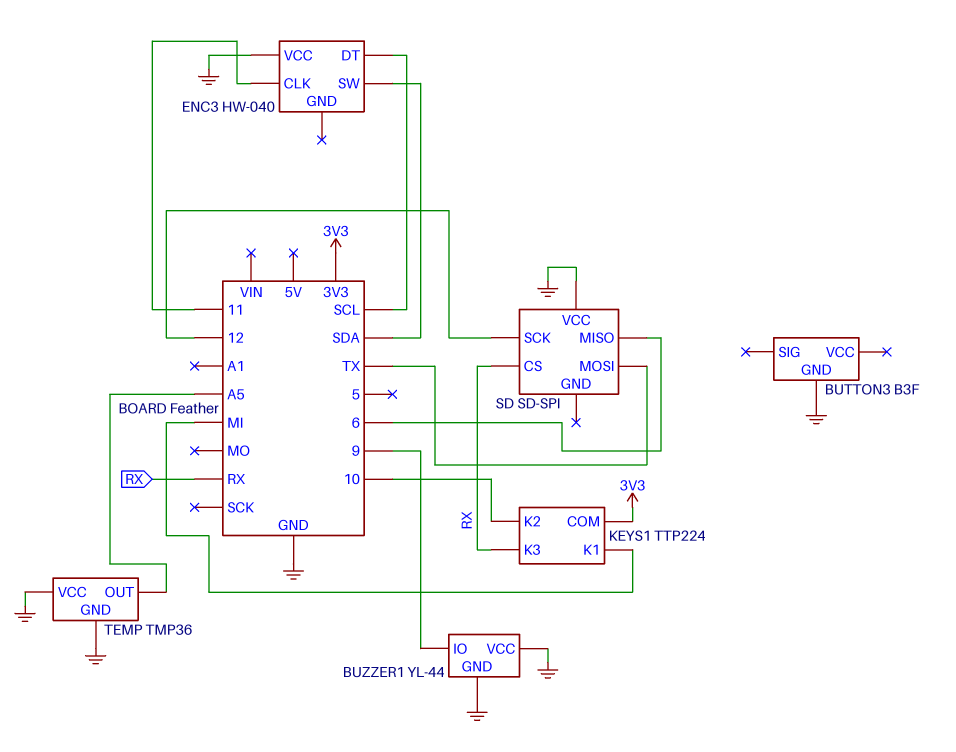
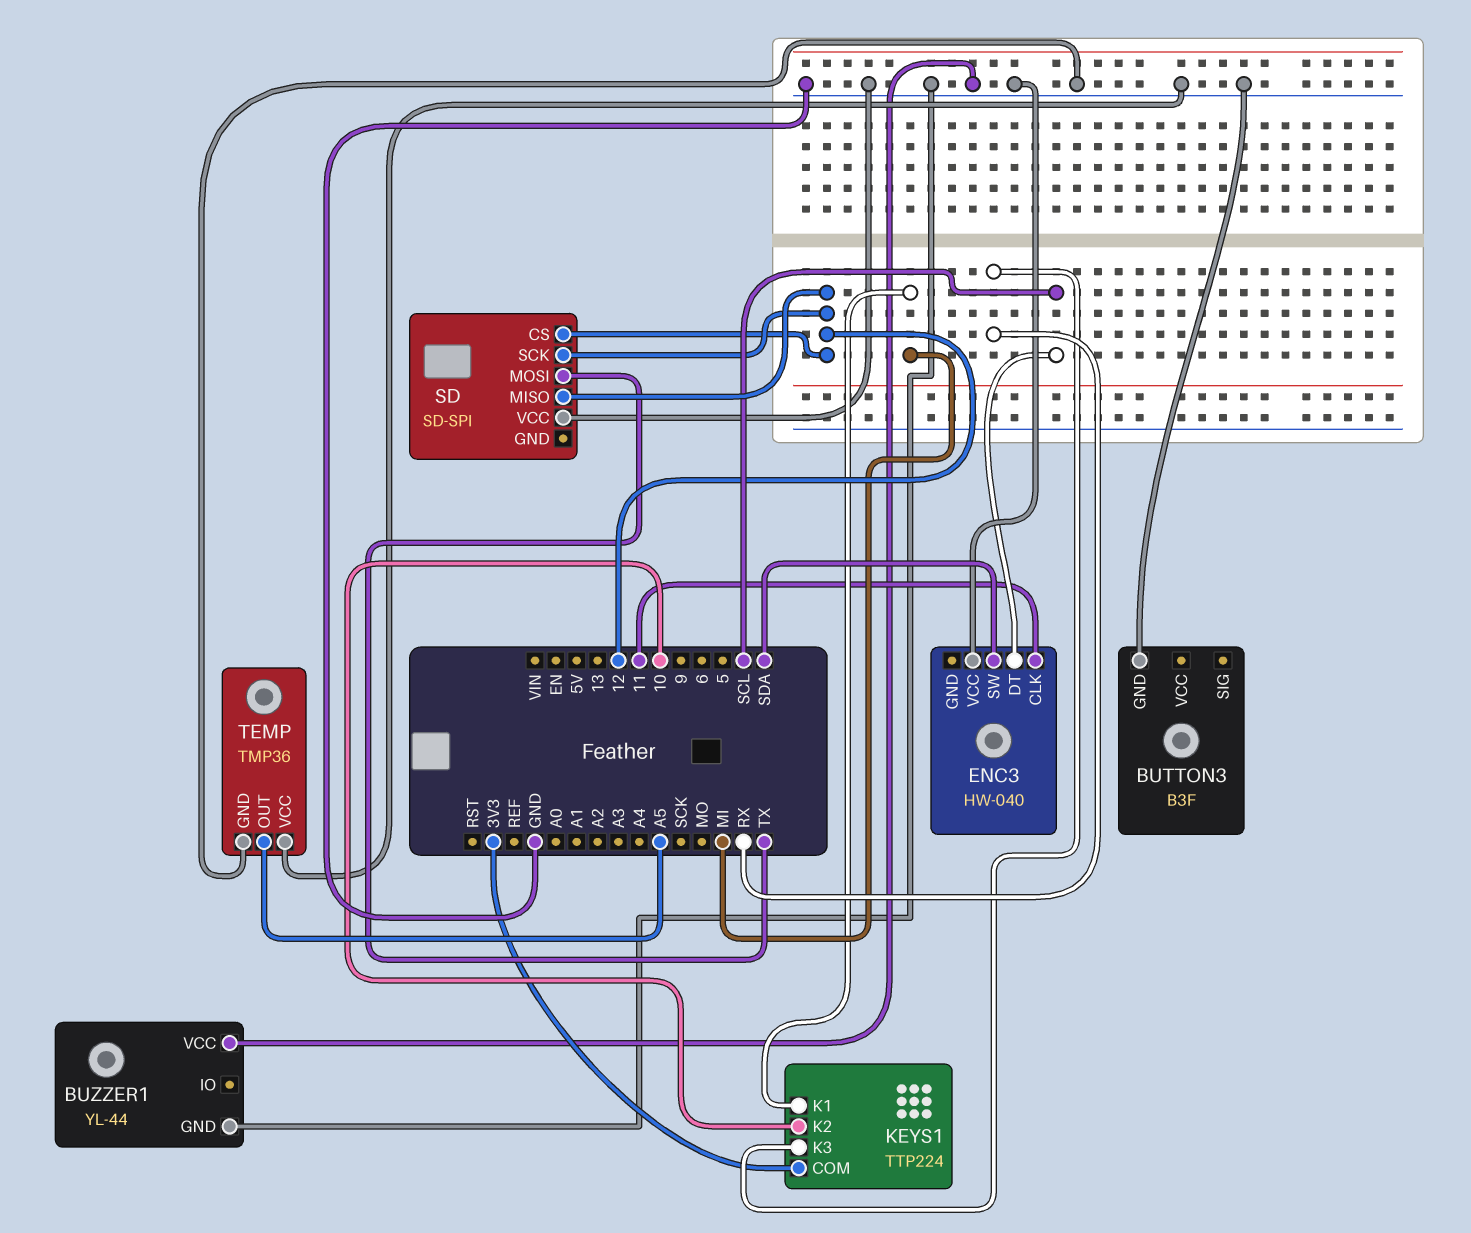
BUZZER1 pin IO: 9 -> none
SD pin CS: RX -> 12
SD pin MISO: 6 -> 12

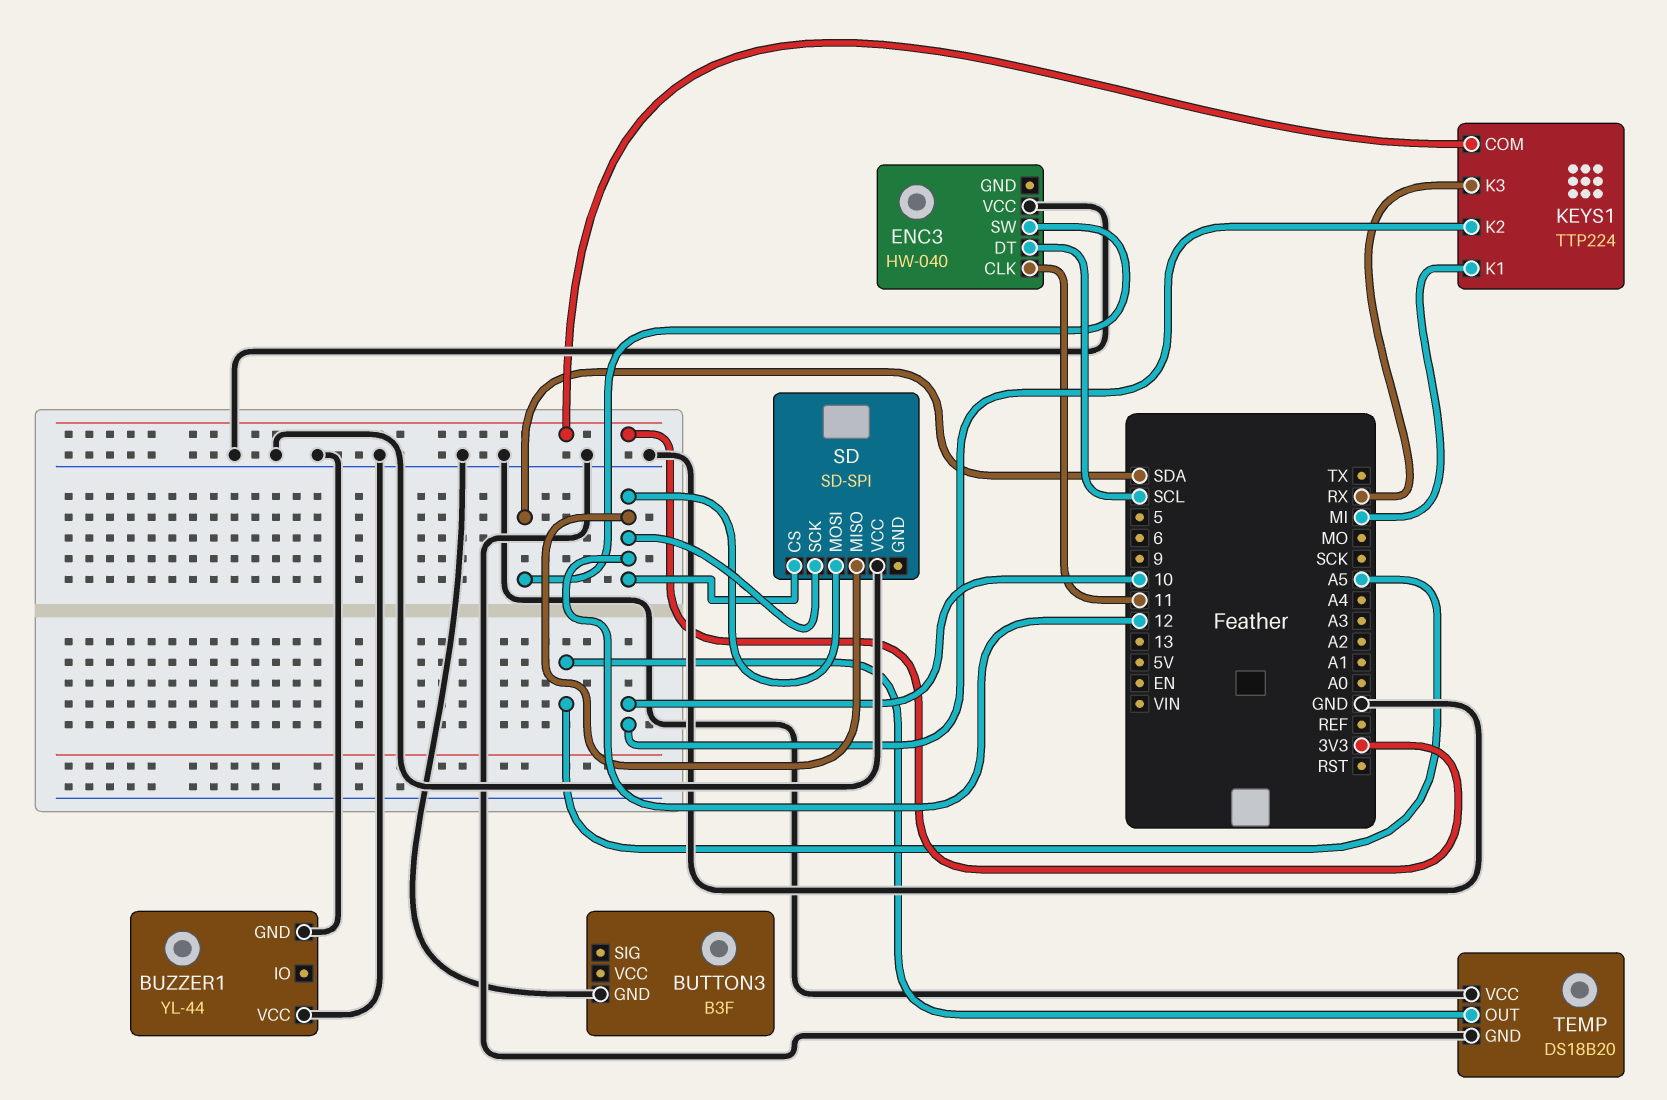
SD pin MOSI: TX -> 12
TEMP: TMP36 -> DS18B20

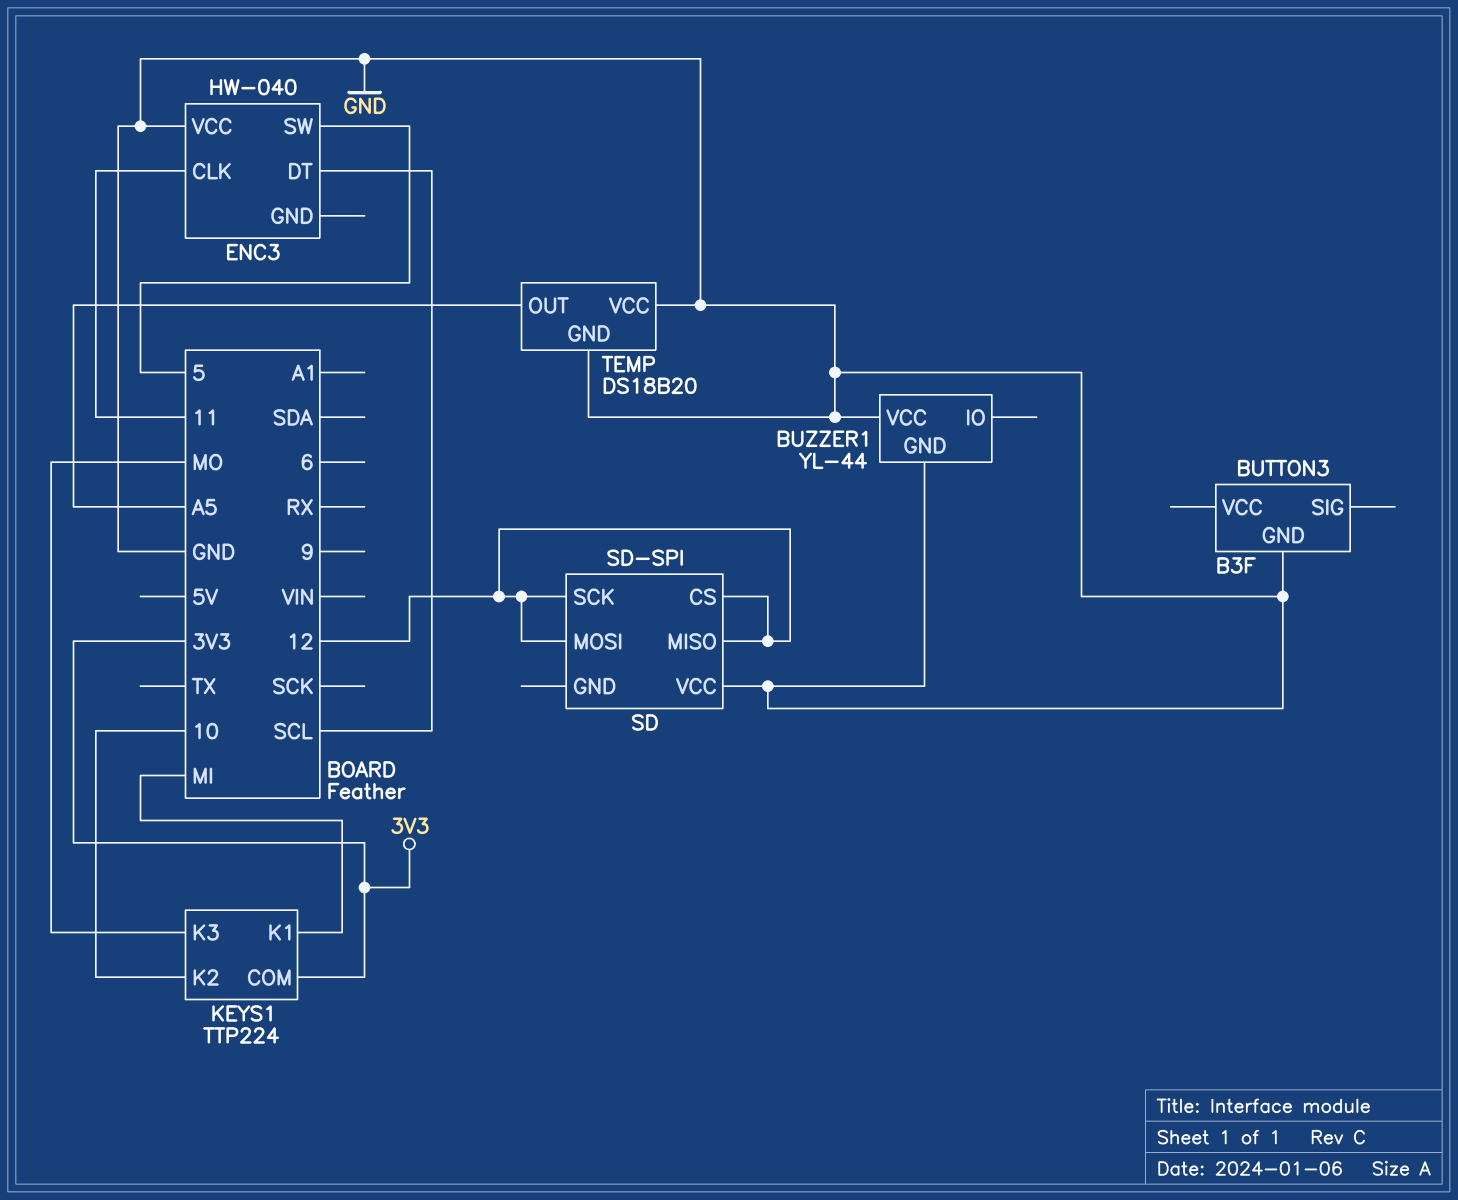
ENC3 pin SW: SDA -> 5
KEYS1 pin K3: RX -> MO

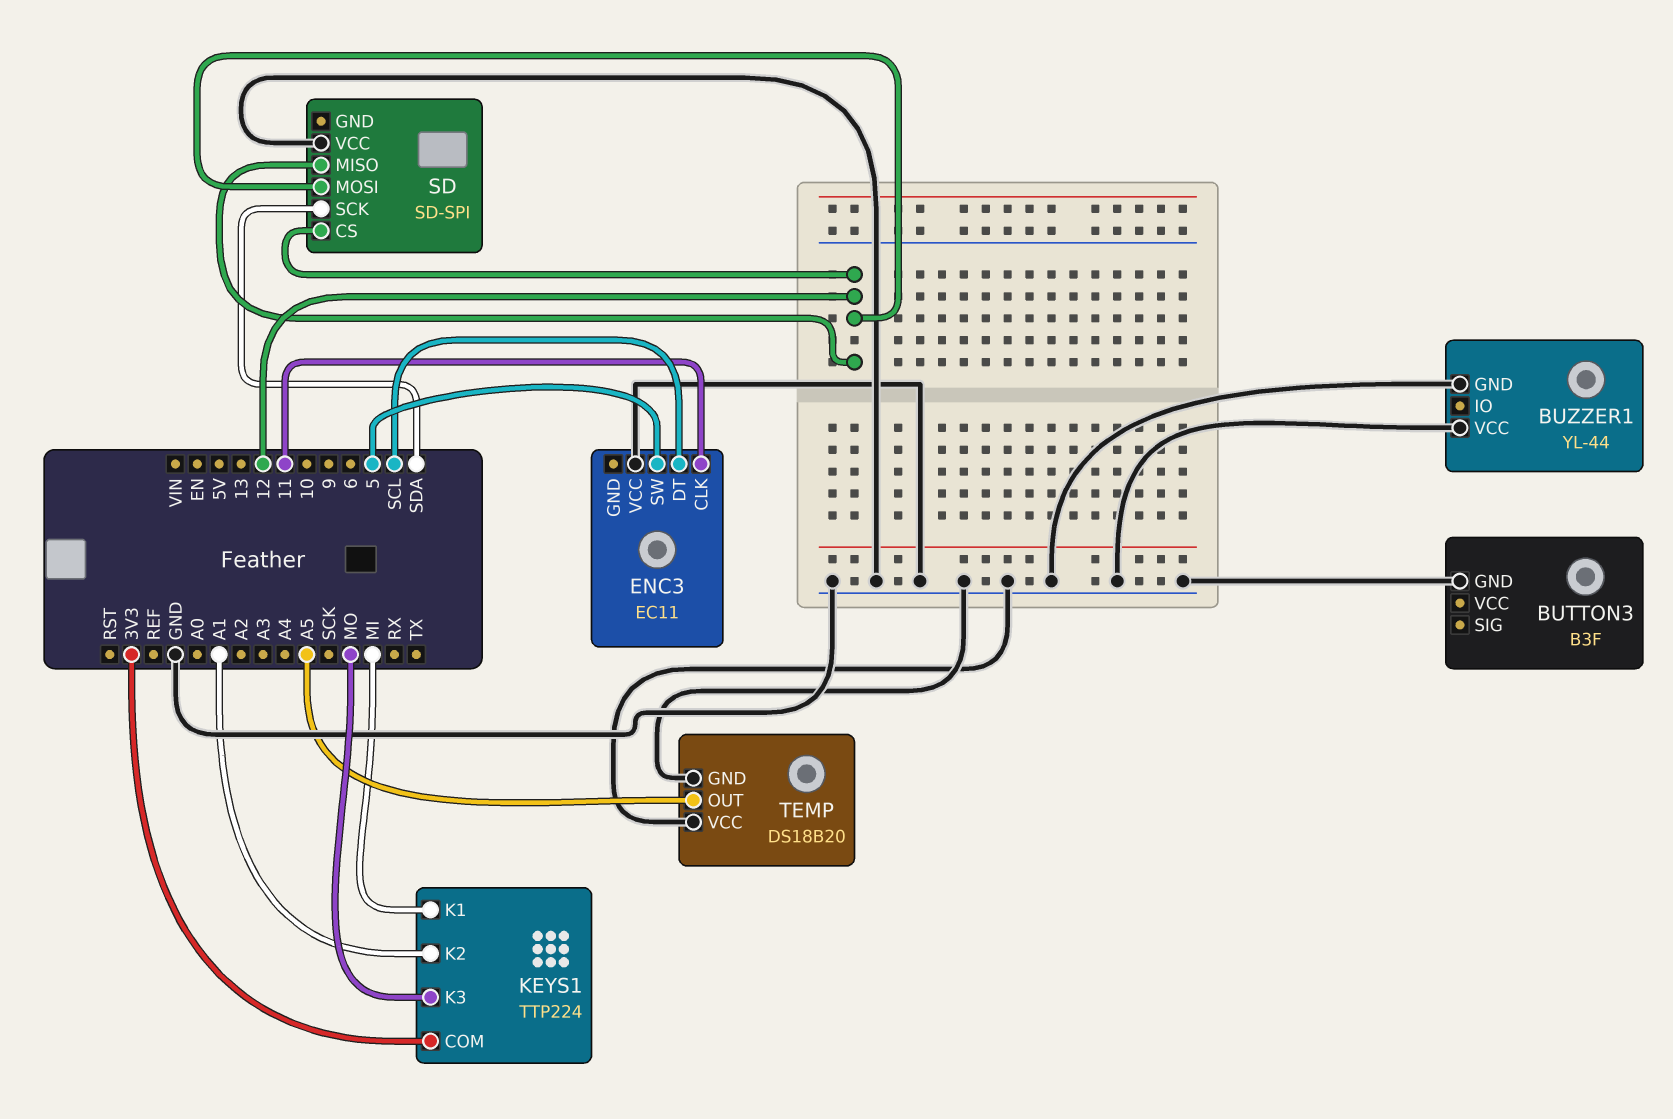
ENC3: HW-040 -> EC11
KEYS1 pin K2: 10 -> A1
SD pin SCK: 12 -> SDA

